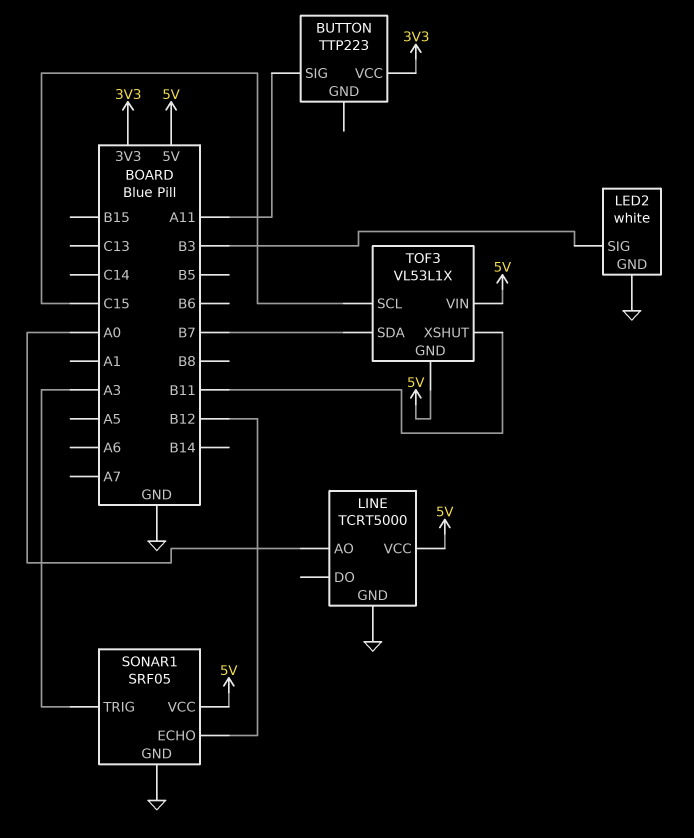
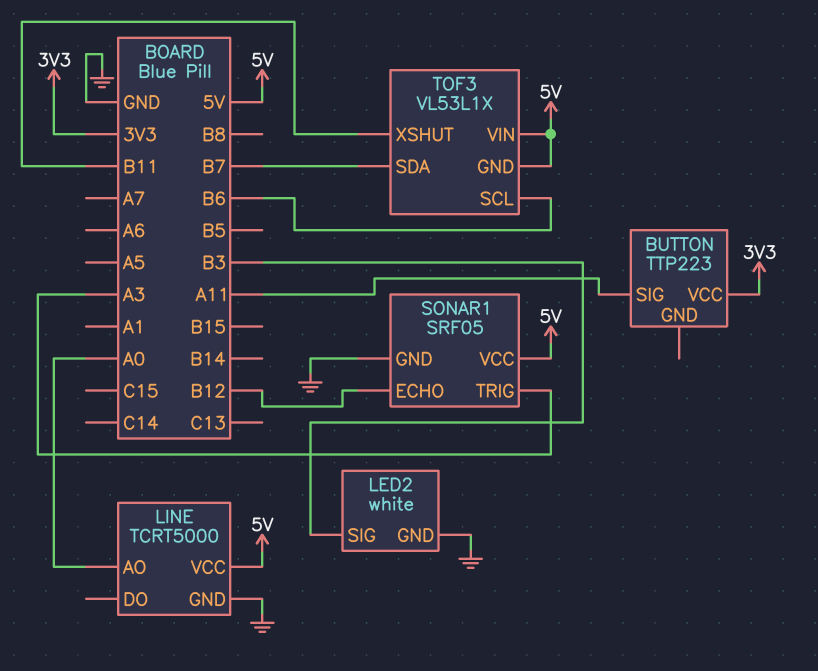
TOF3 pin SCL: C15 -> B6

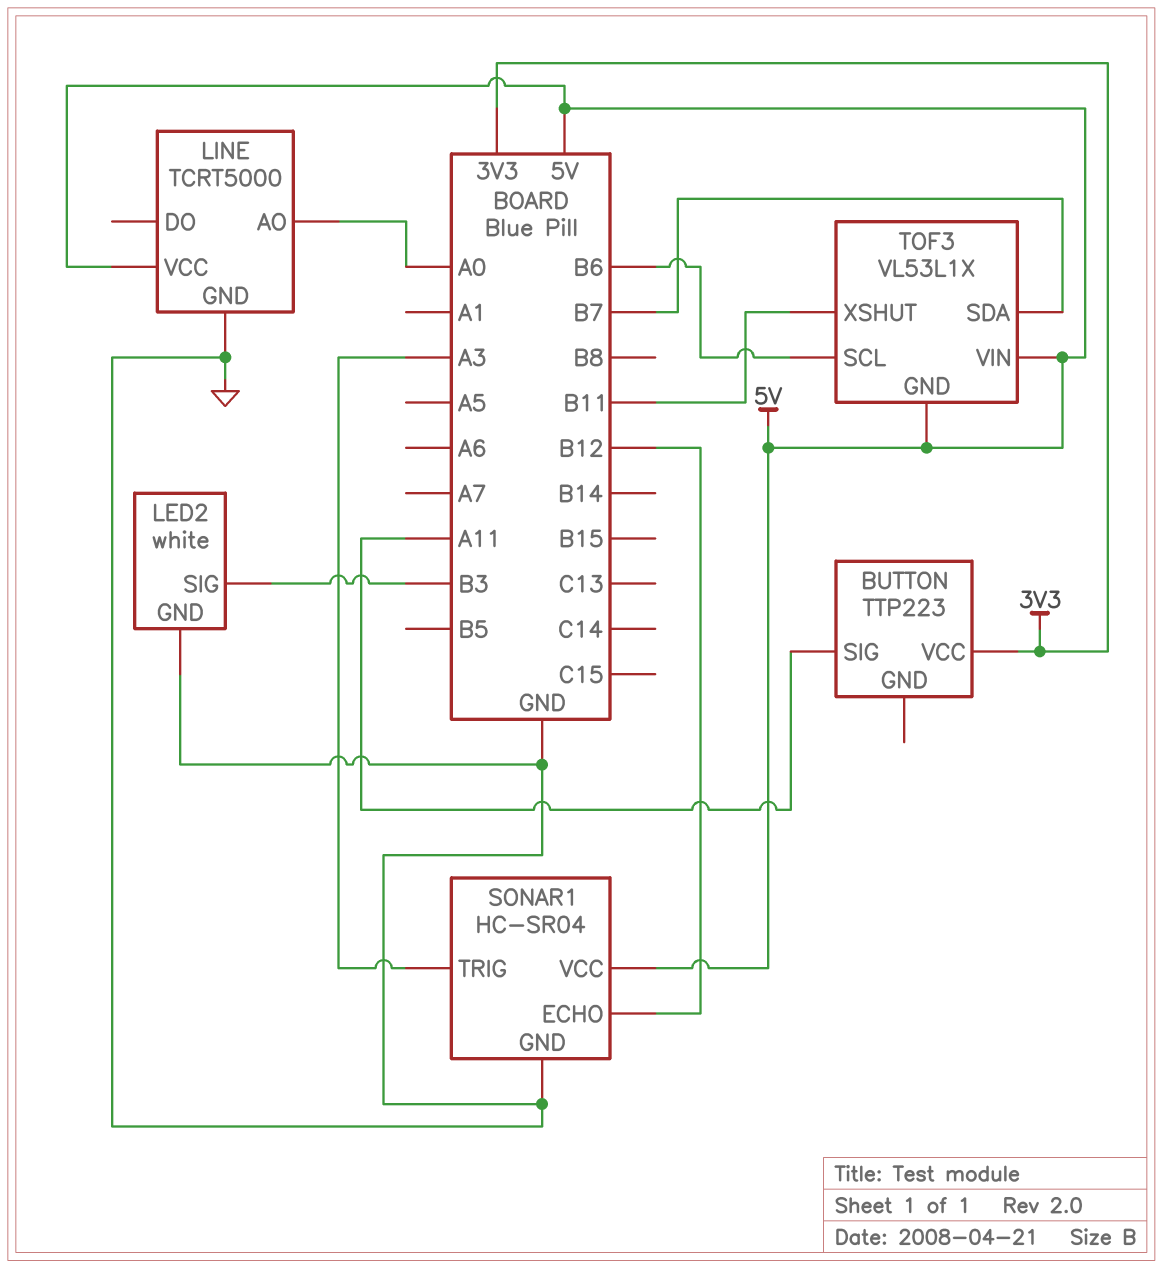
SONAR1: SRF05 -> HC-SR04

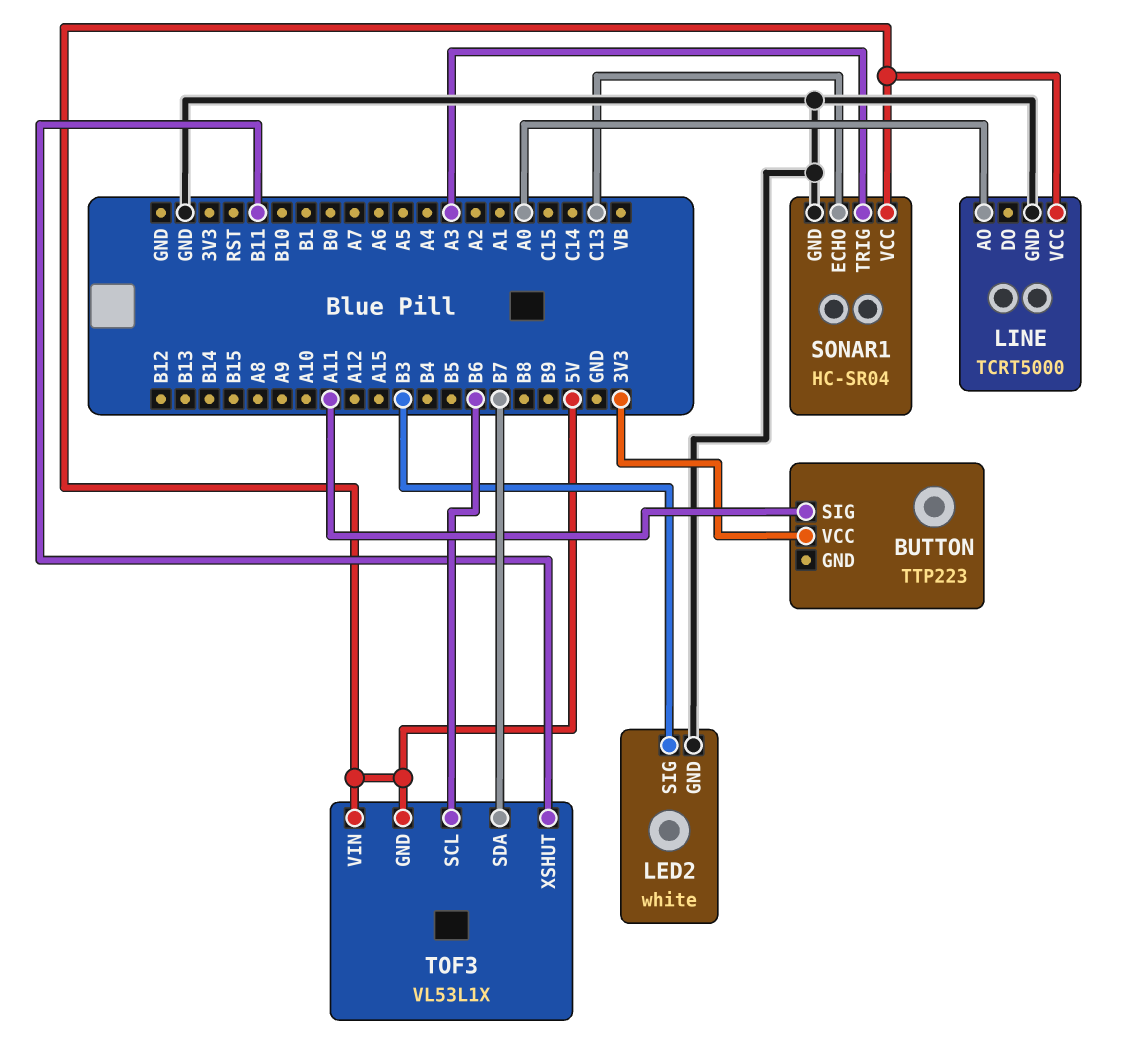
SONAR1 pin ECHO: B12 -> C13

